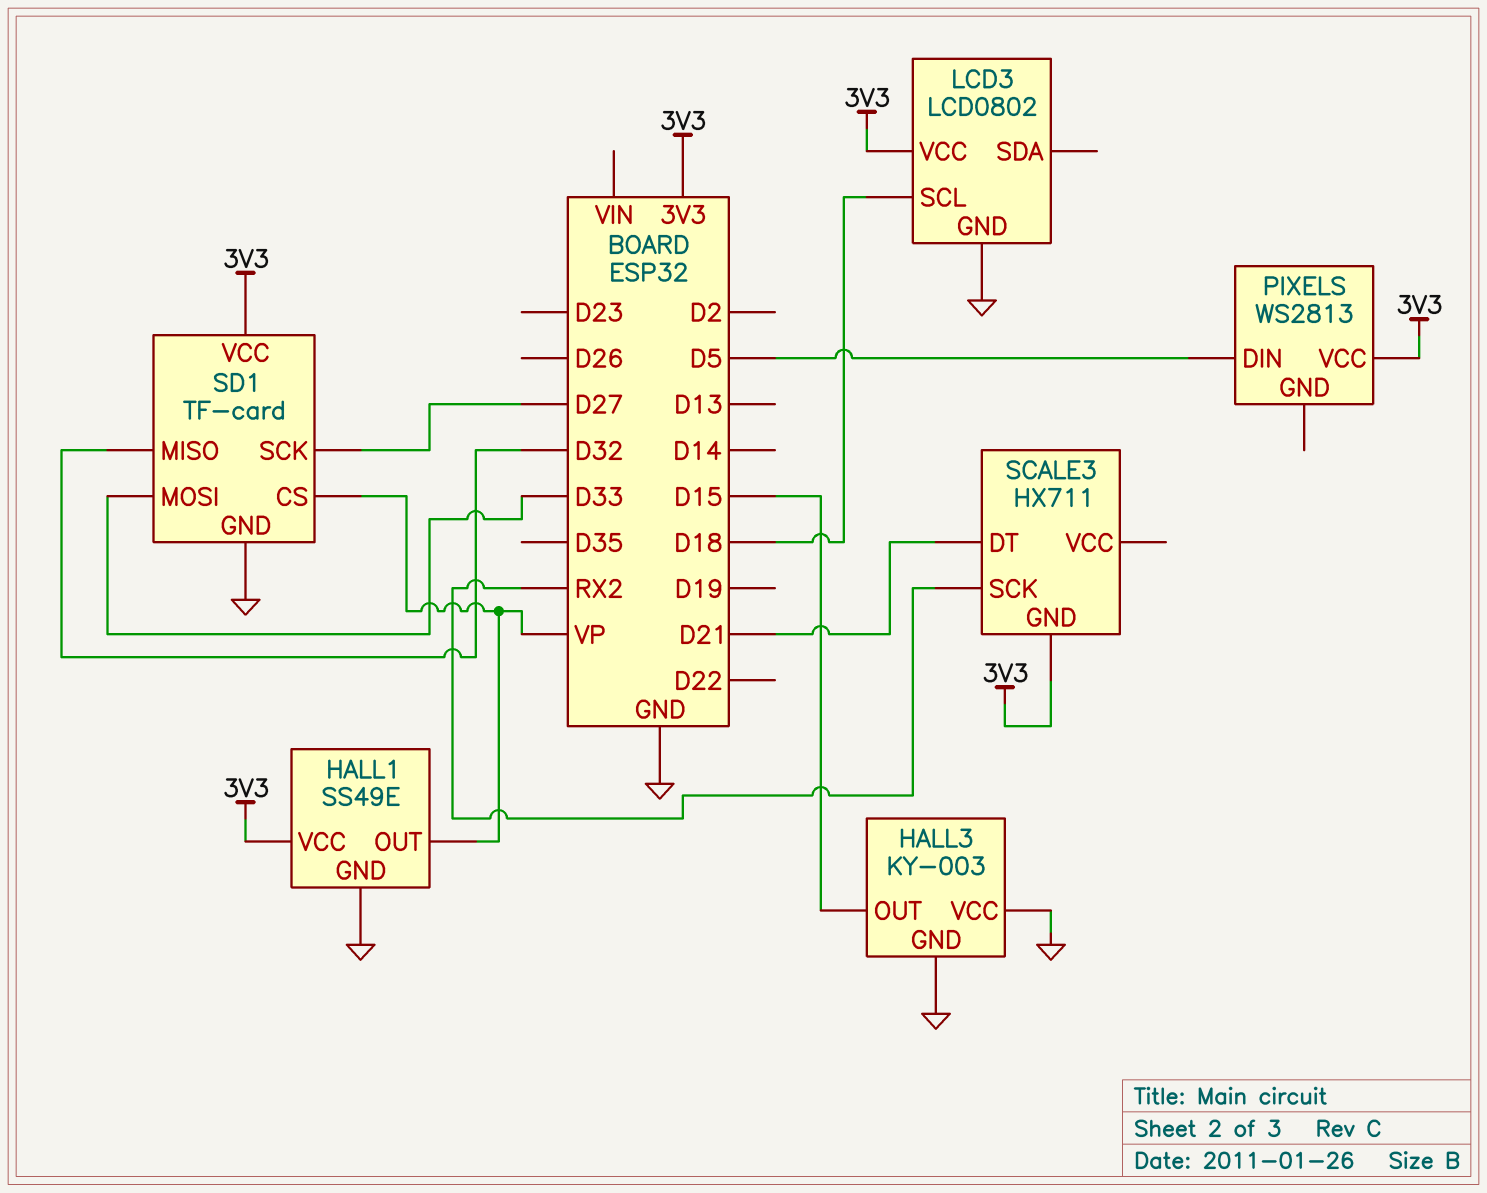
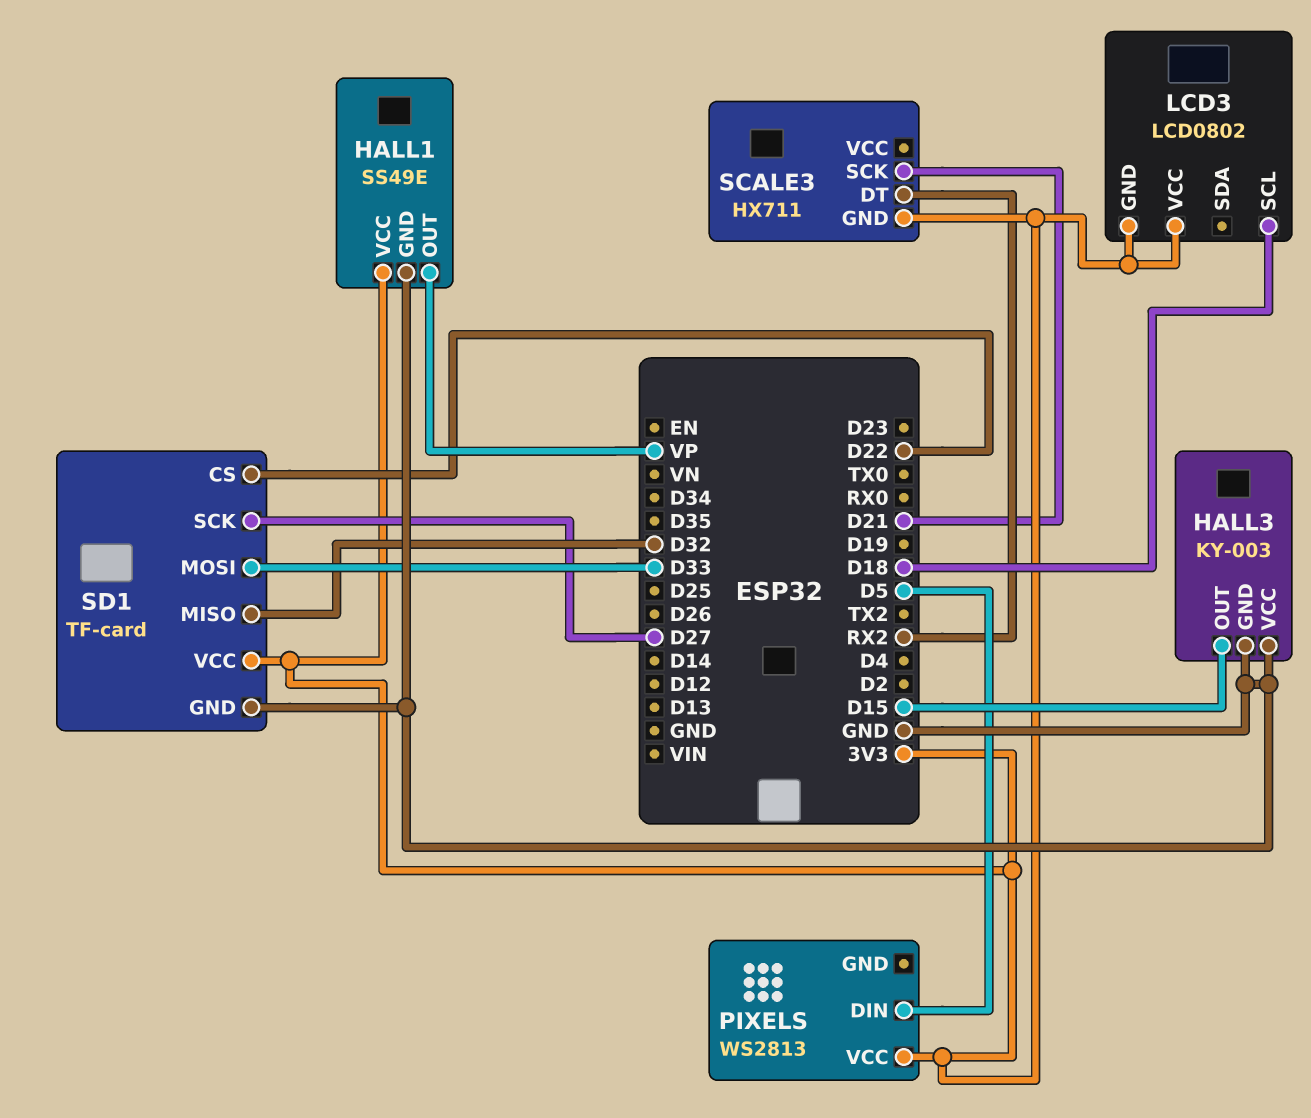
LCD3 pin GND: GND -> 3V3
SCALE3 pin DT: D21 -> RX2
SCALE3 pin SCK: RX2 -> D21
SD1 pin CS: VP -> D22

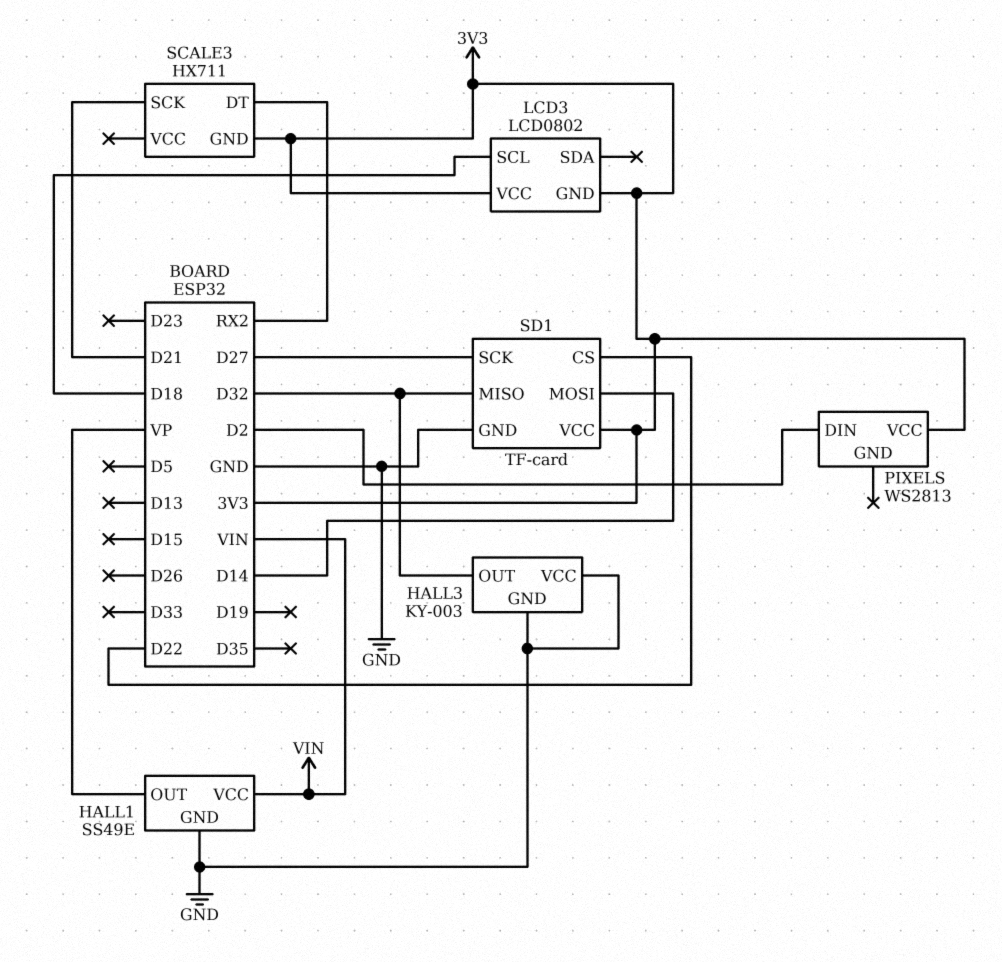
HALL1 pin VCC: 3V3 -> VIN
HALL3 pin OUT: D15 -> D32
PIXELS pin DIN: D5 -> D2
SD1 pin MOSI: D33 -> D14

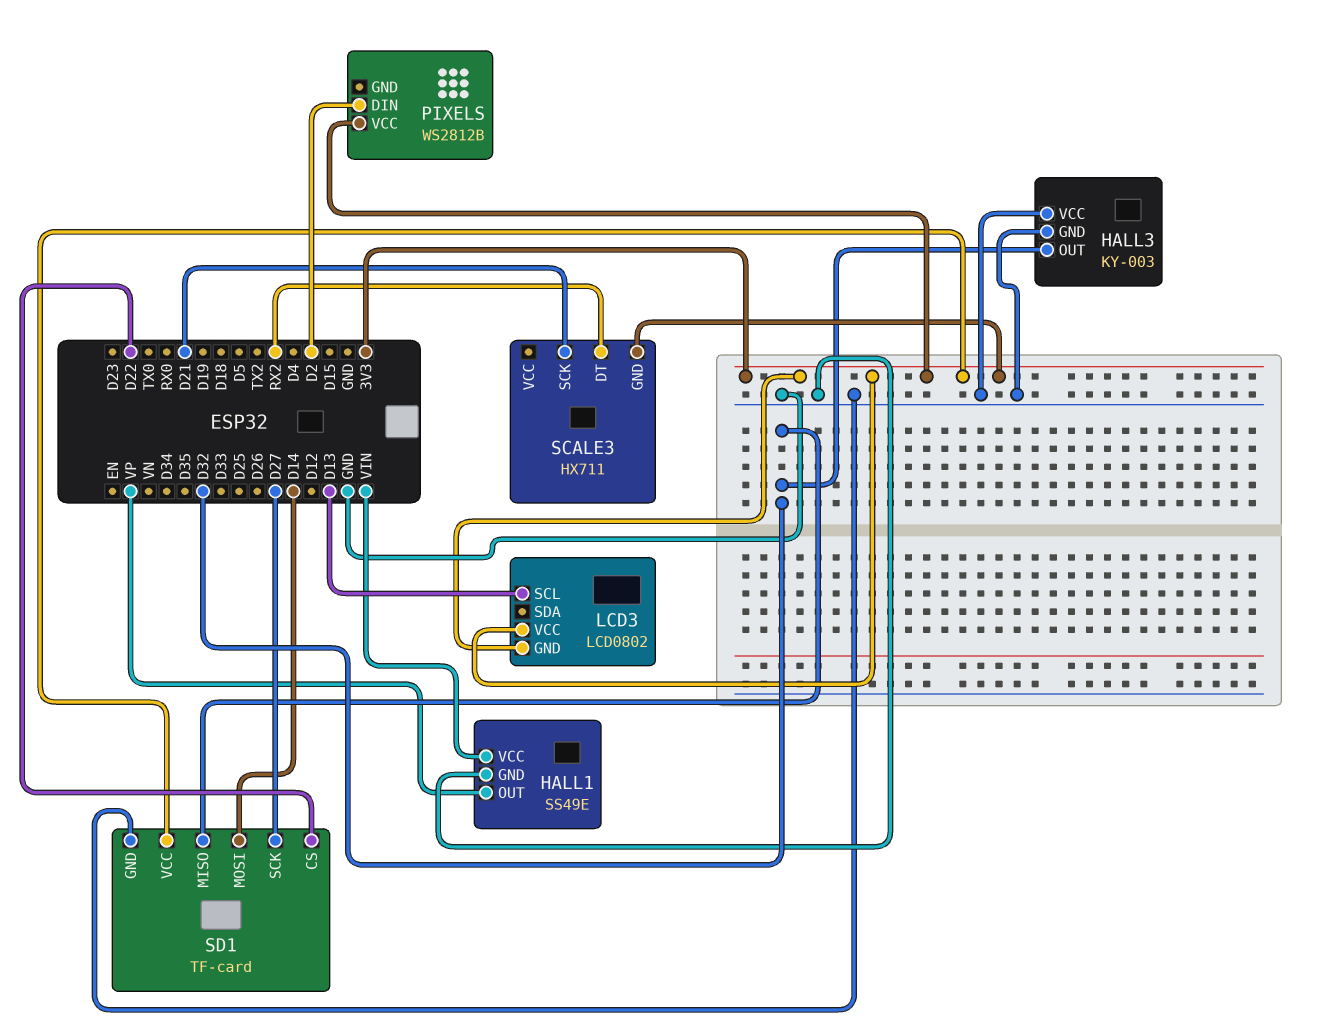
LCD3 pin SCL: D18 -> D13
PIXELS: WS2813 -> WS2812B

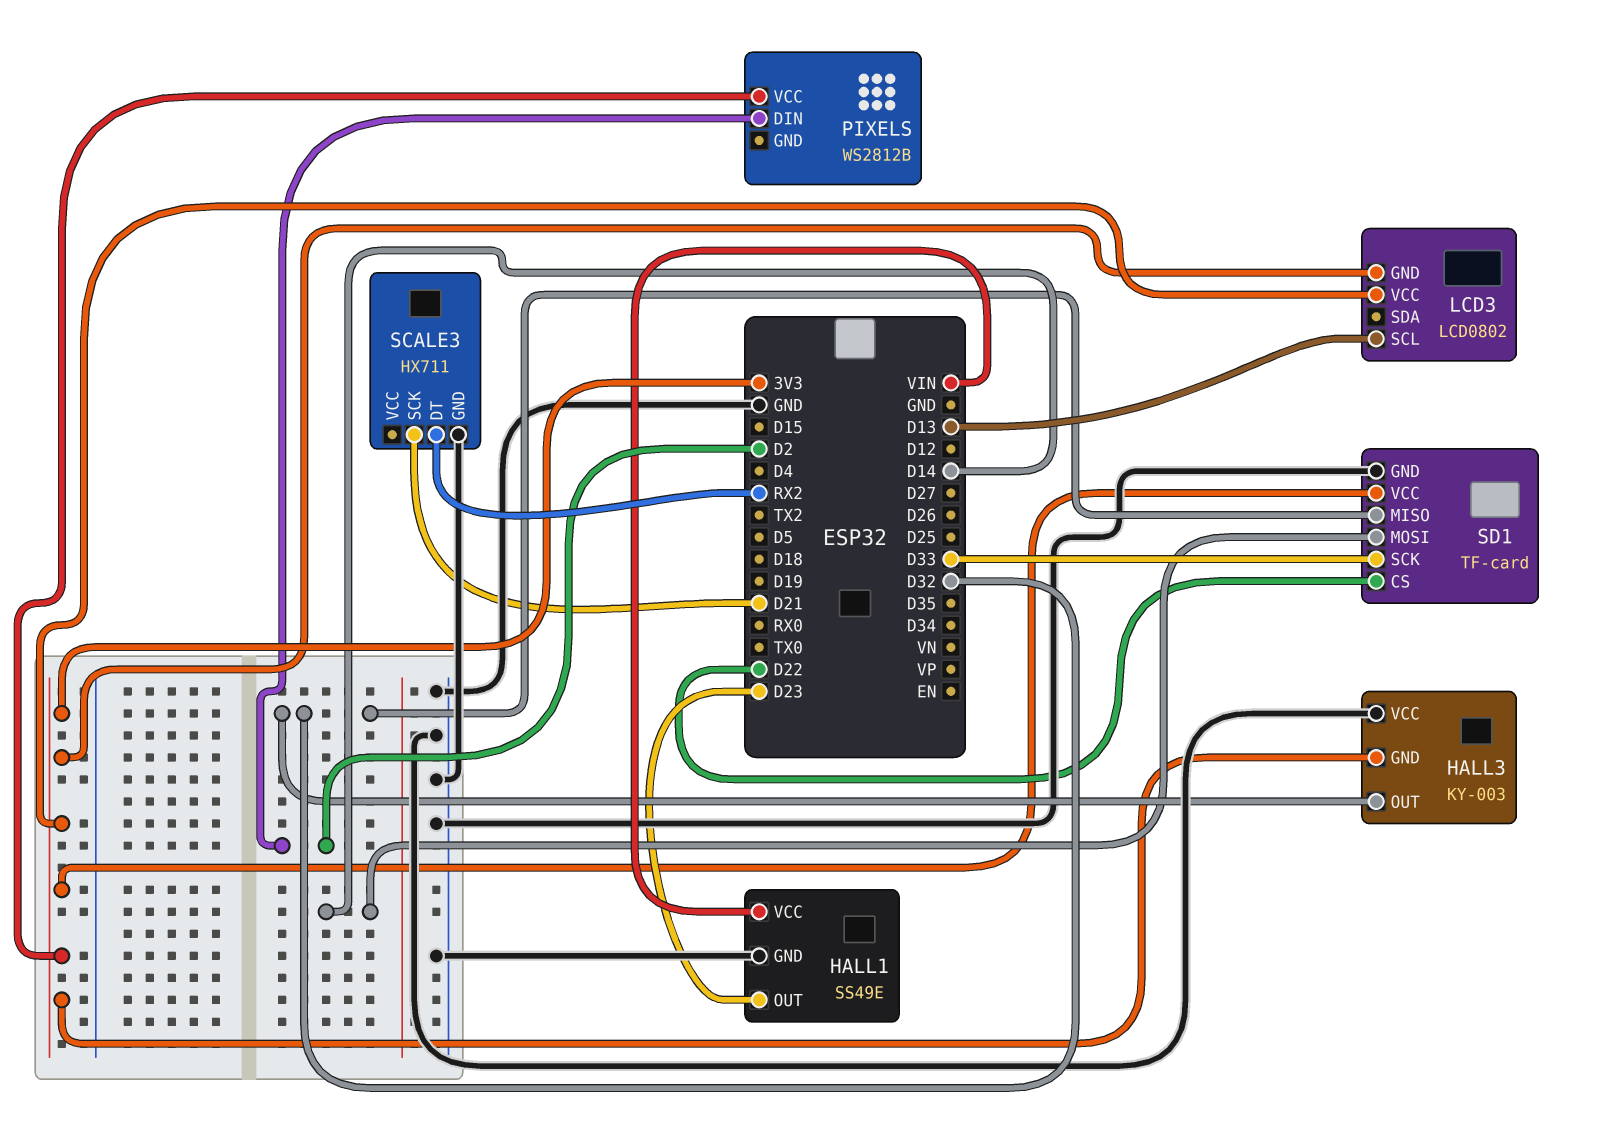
HALL1 pin OUT: VP -> D23
HALL3 pin GND: GND -> 3V3
SCALE3 pin GND: 3V3 -> GND
SD1 pin SCK: D27 -> D33

